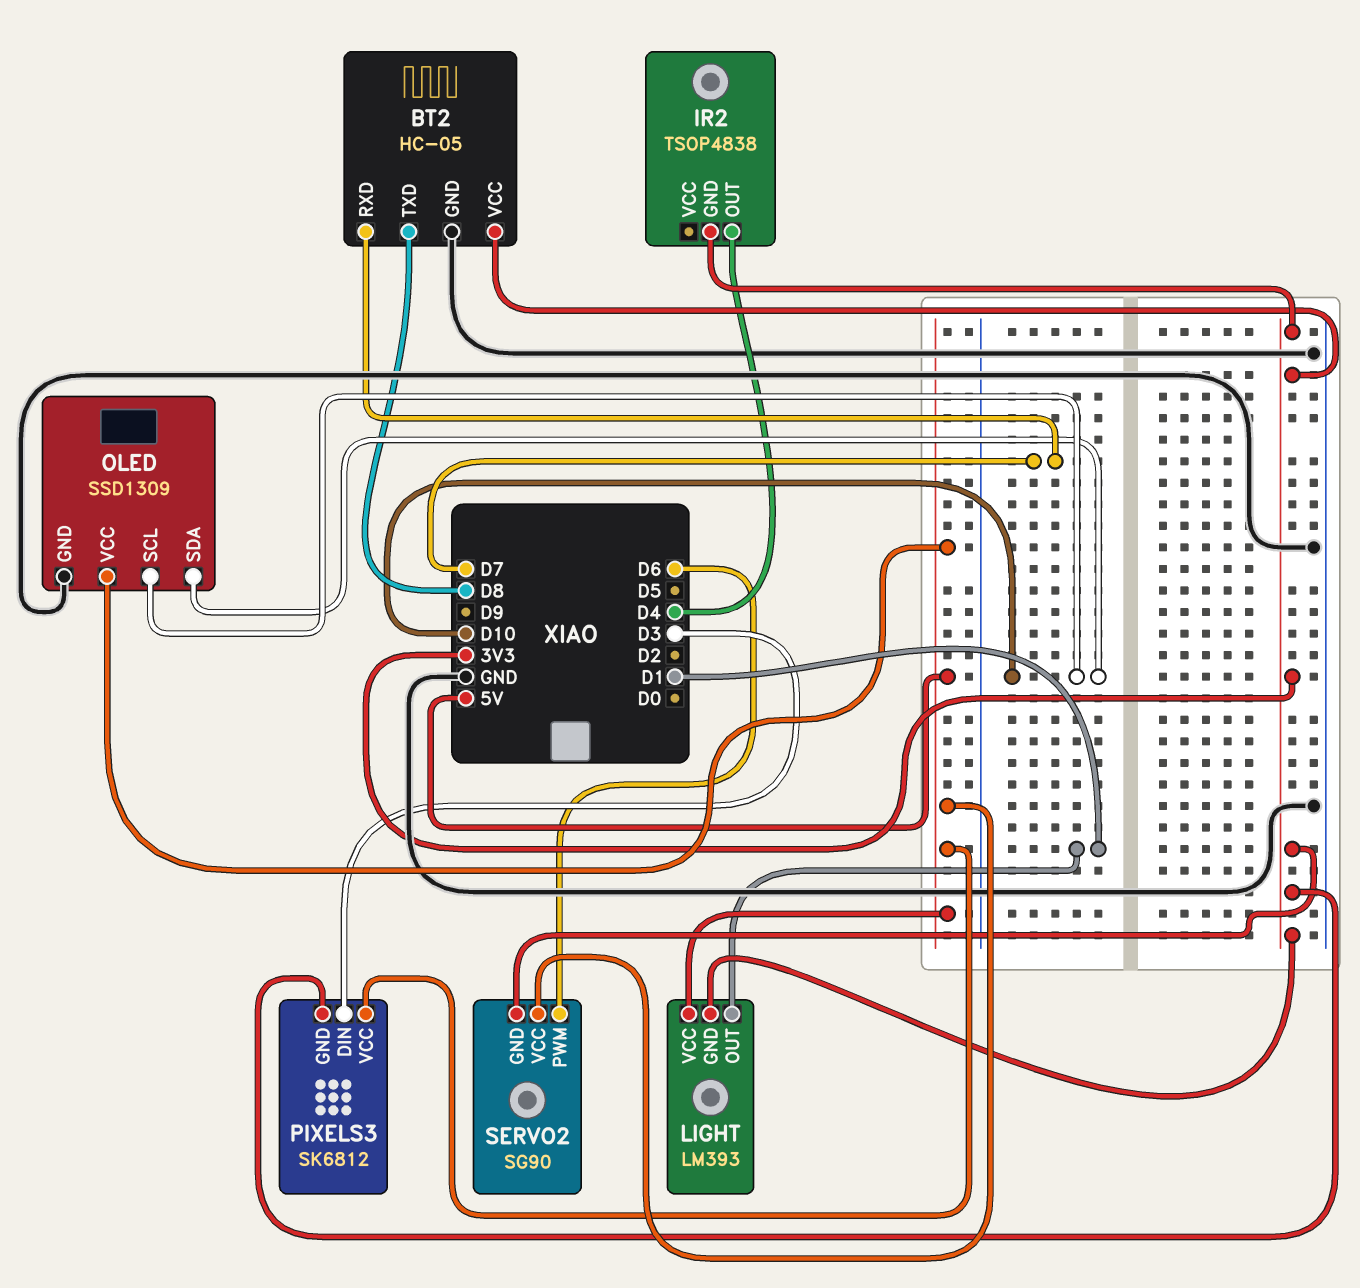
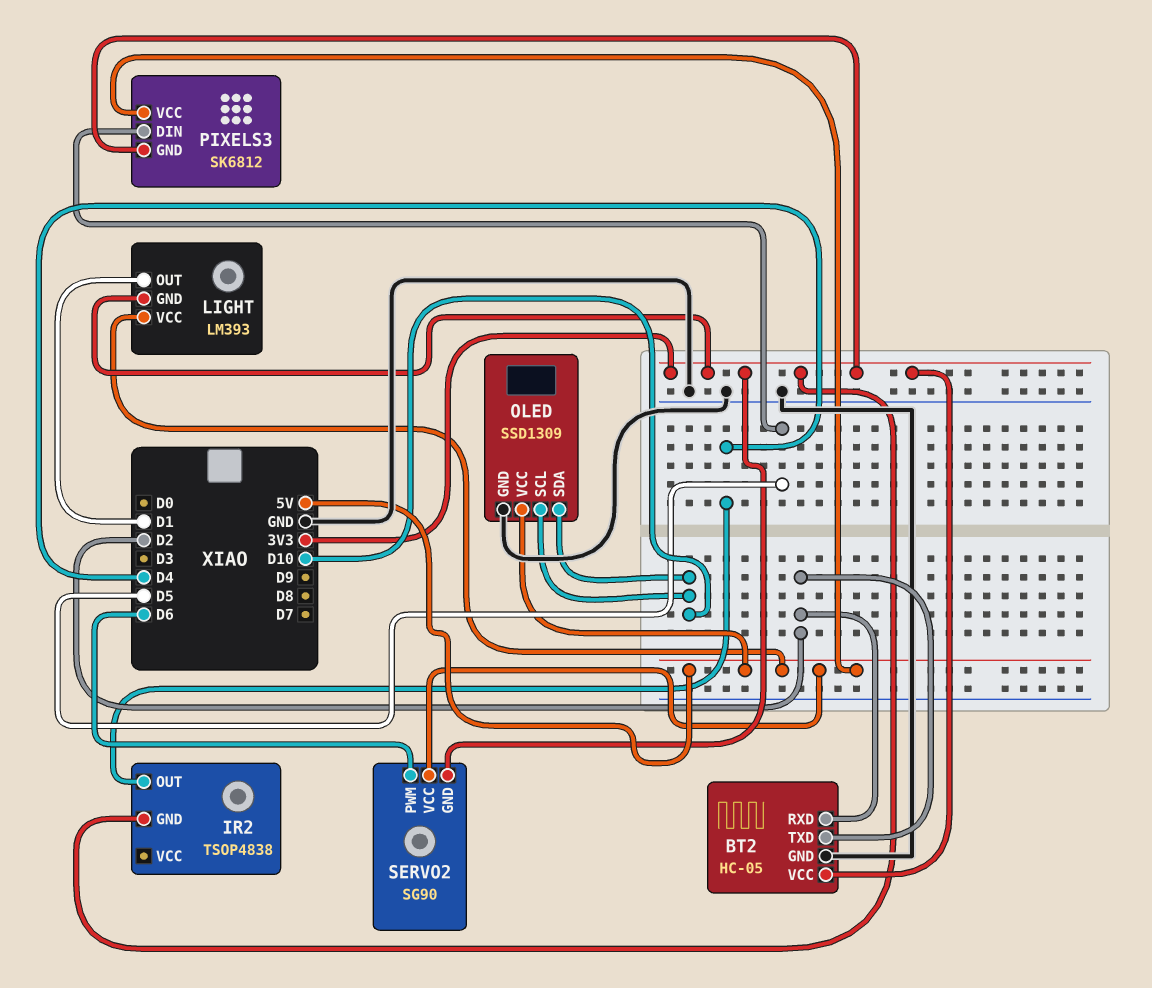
BT2 pin RXD: D7 -> D2
BT2 pin TXD: D8 -> D2
PIXELS3 pin DIN: D3 -> D5

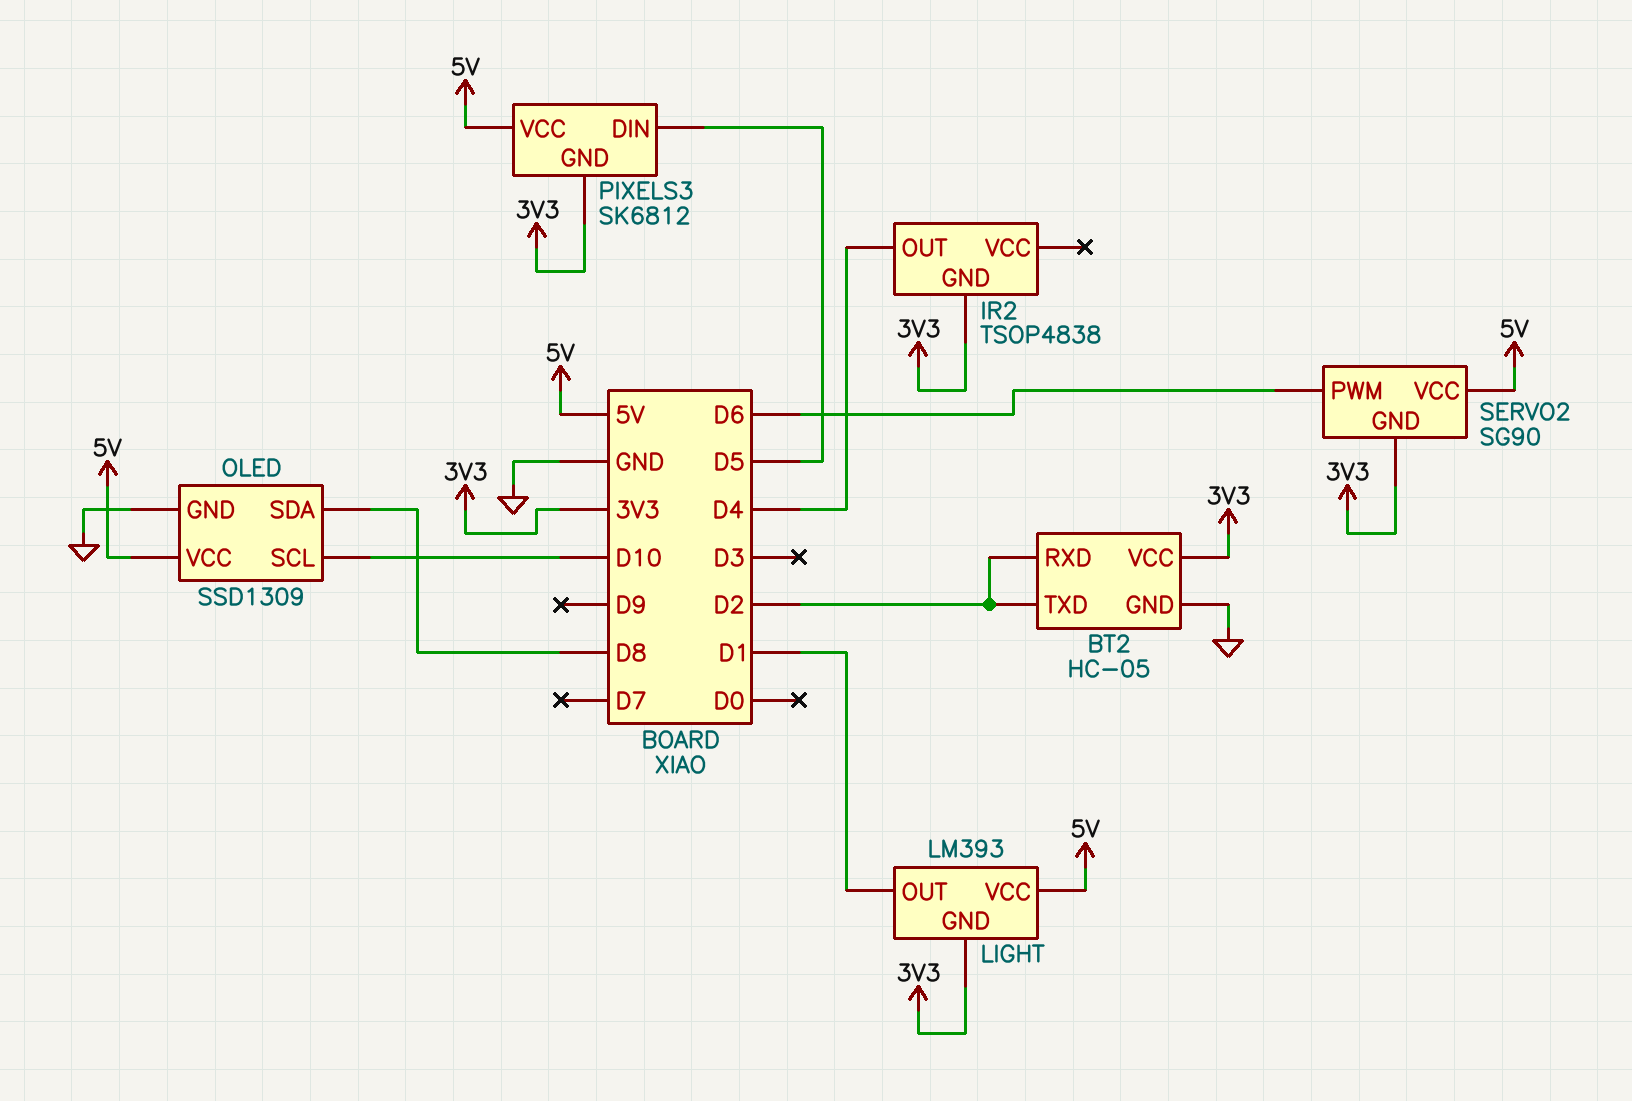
OLED pin SDA: D10 -> D8

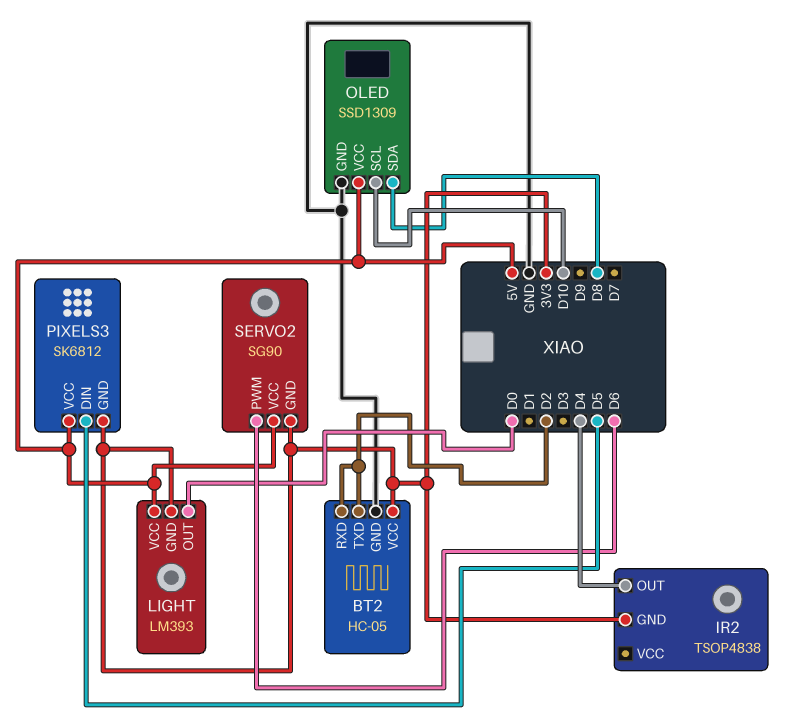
LIGHT pin OUT: D1 -> D0

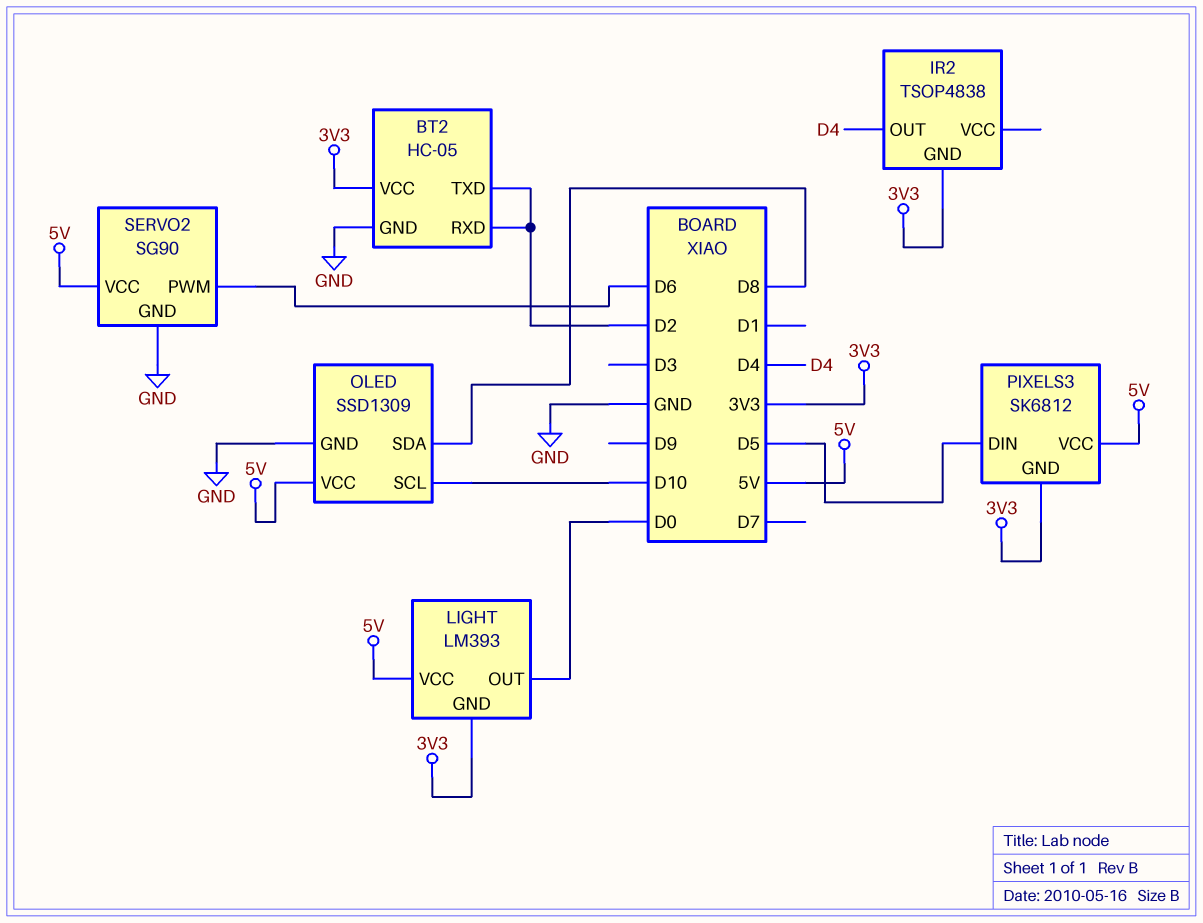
SERVO2 pin GND: 3V3 -> GND

